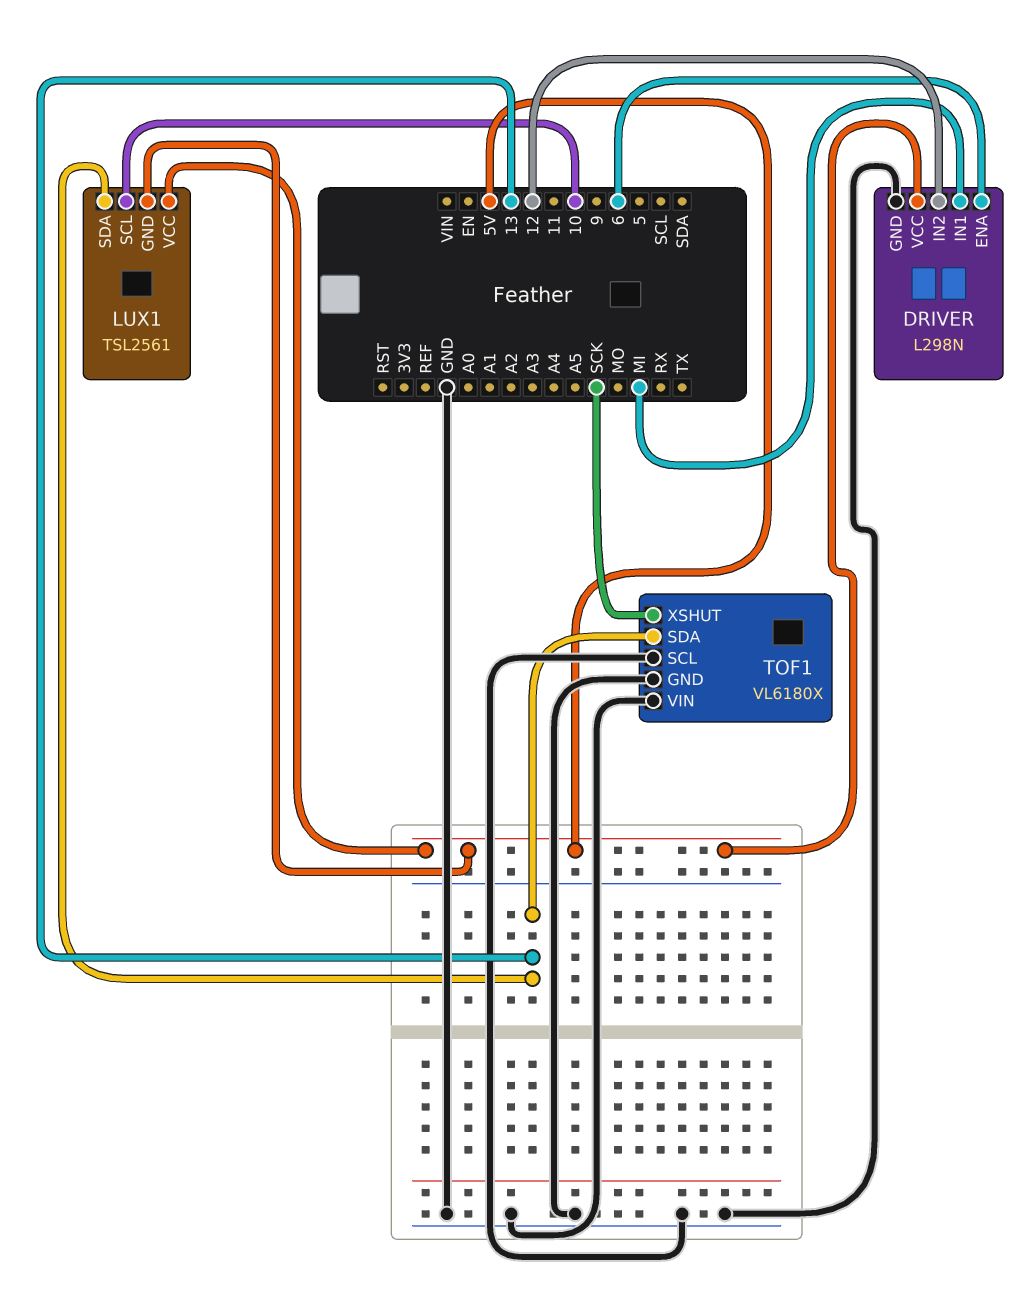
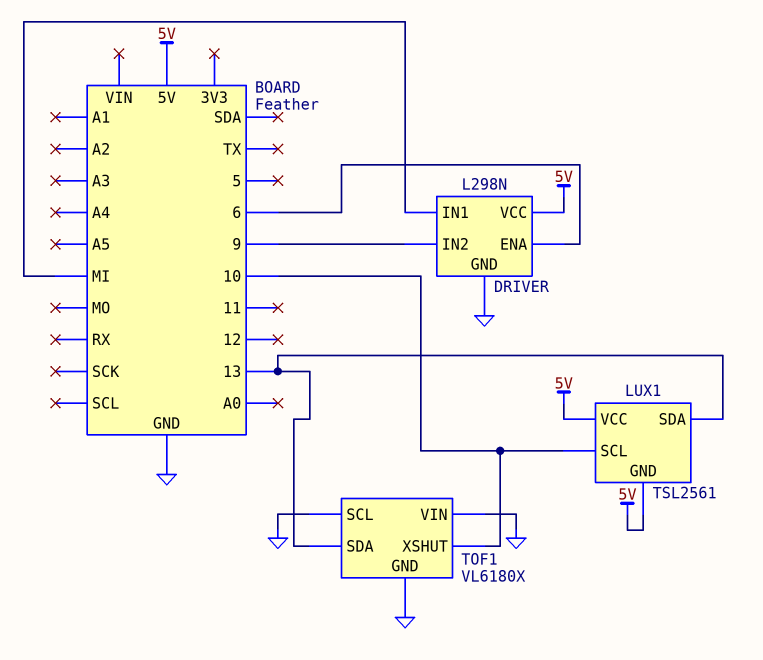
DRIVER pin IN2: 12 -> 9
TOF1 pin XSHUT: SCK -> 10

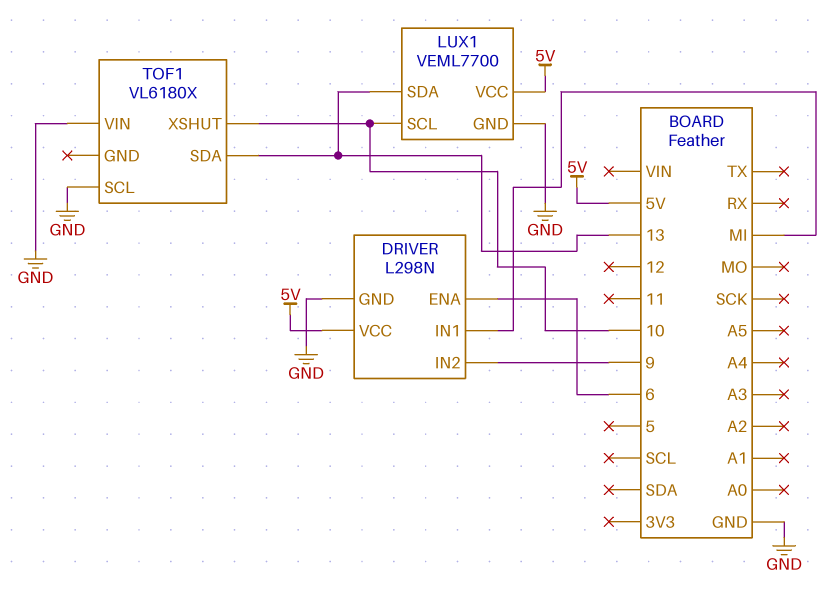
LUX1: TSL2561 -> VEML7700
LUX1 pin GND: 5V -> GND
TOF1 pin GND: GND -> none

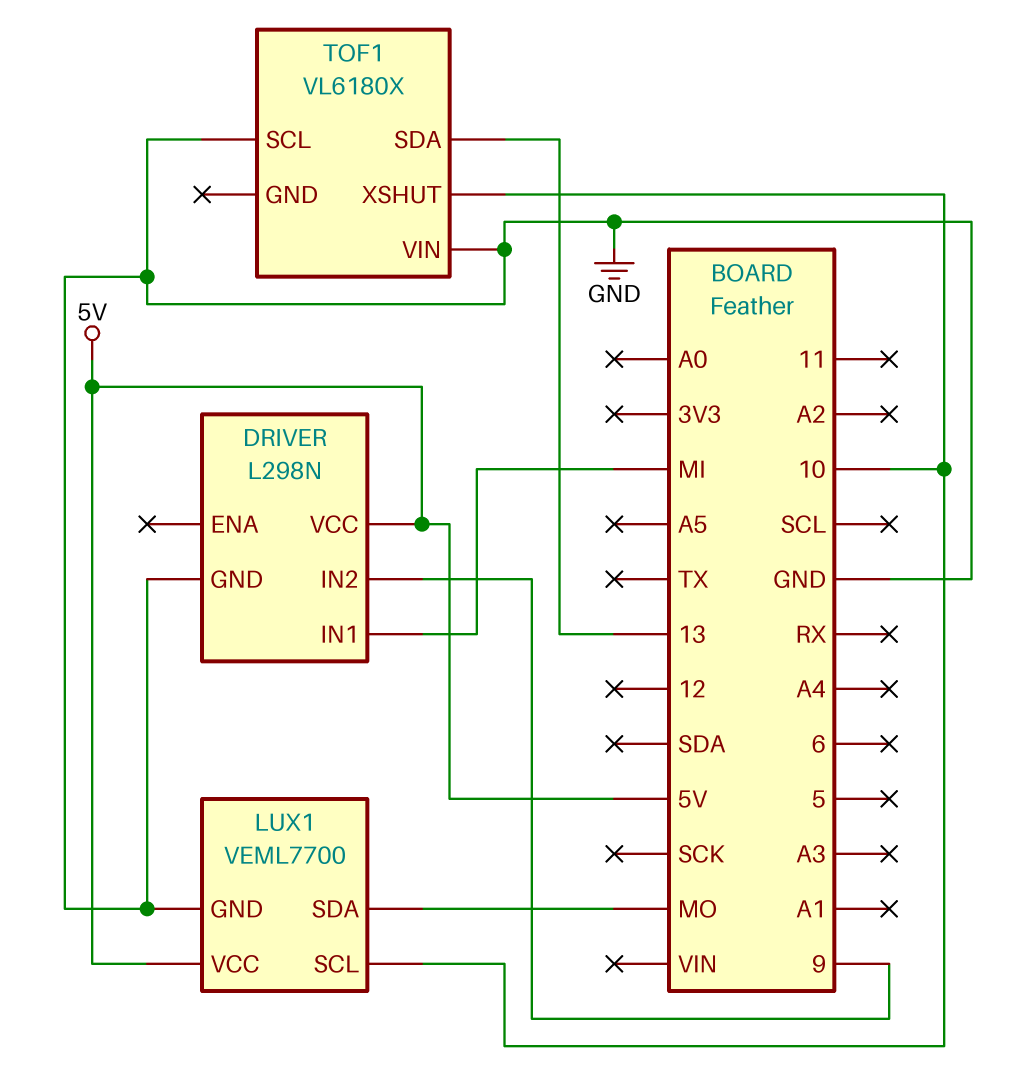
DRIVER pin ENA: 6 -> none
LUX1 pin SDA: 13 -> MO

